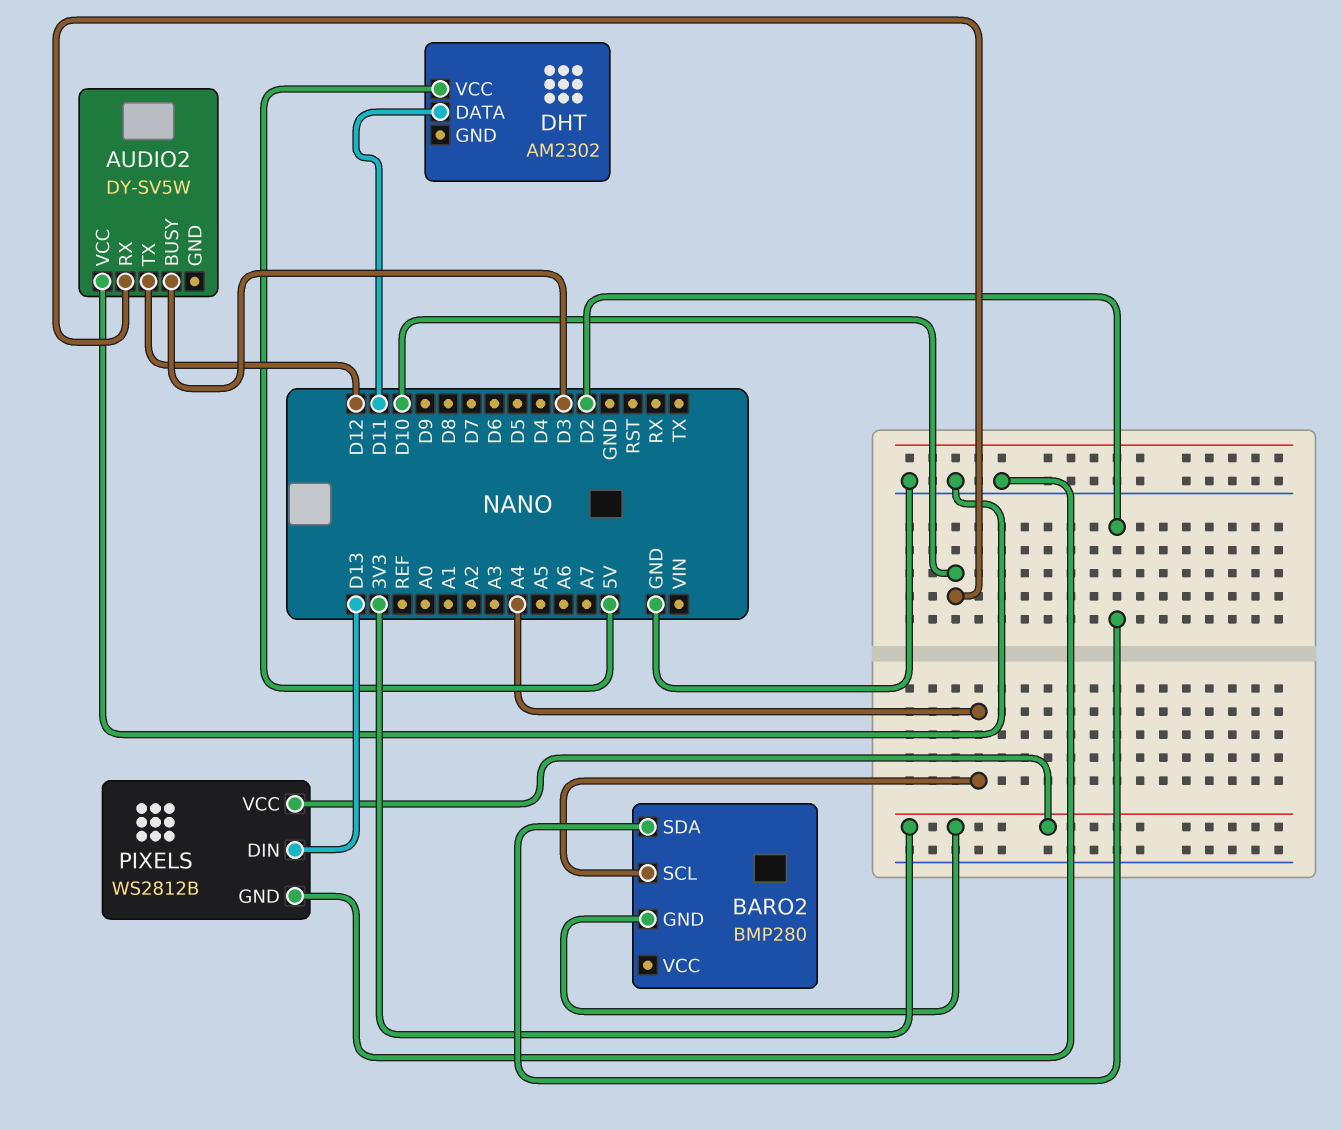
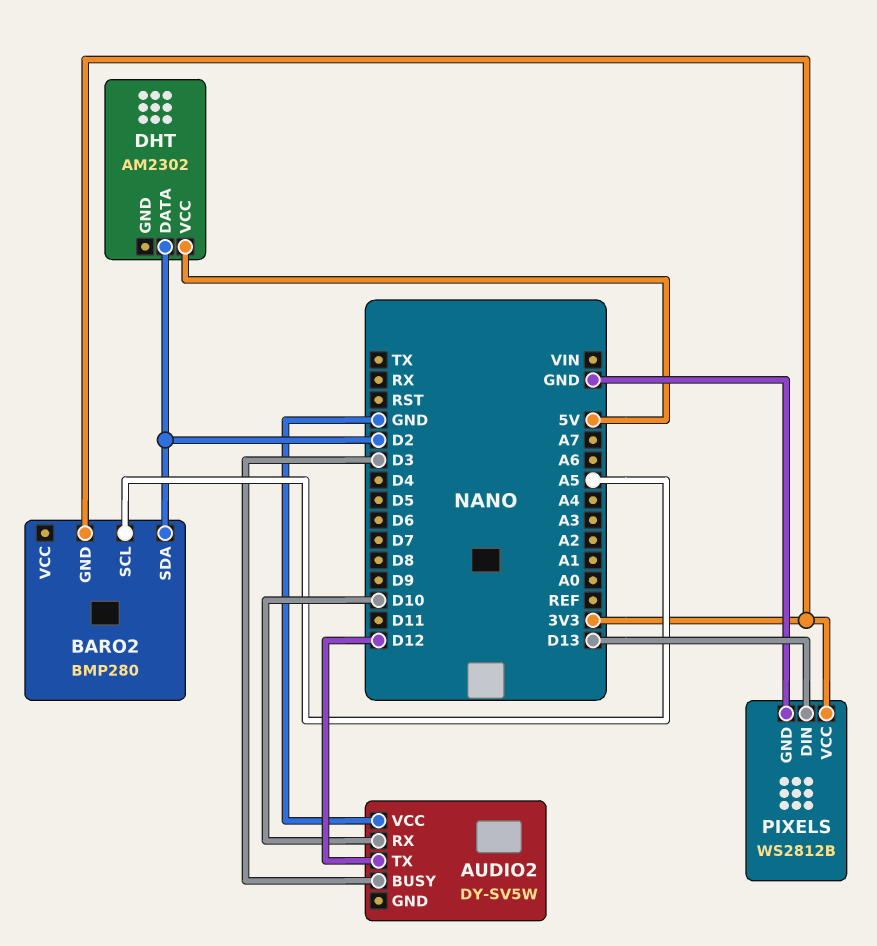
BARO2 pin SCL: A4 -> A5
DHT pin DATA: D11 -> D2

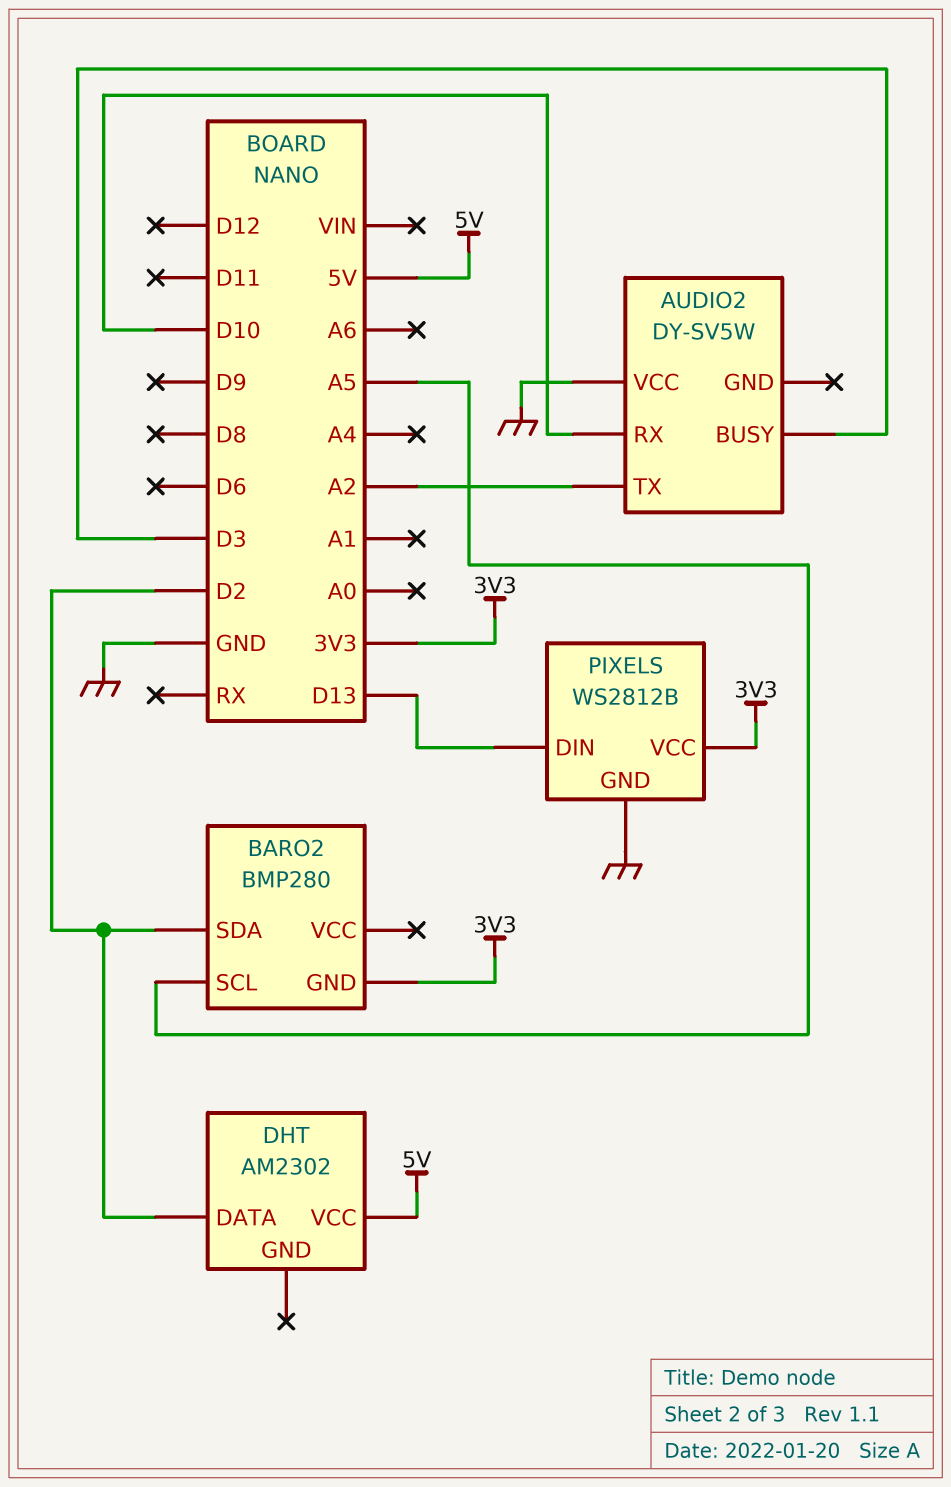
AUDIO2 pin TX: D12 -> A2

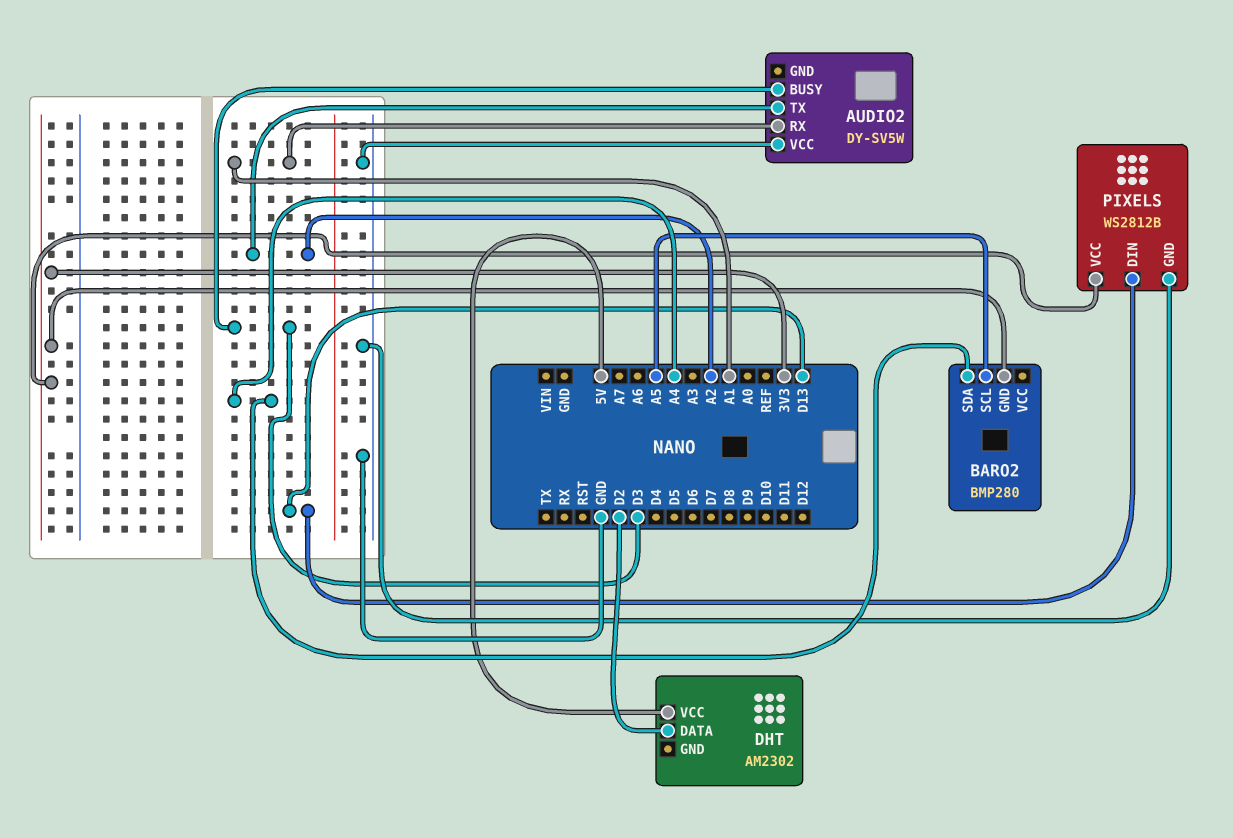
AUDIO2 pin RX: D10 -> A1
BARO2 pin SDA: D2 -> A4

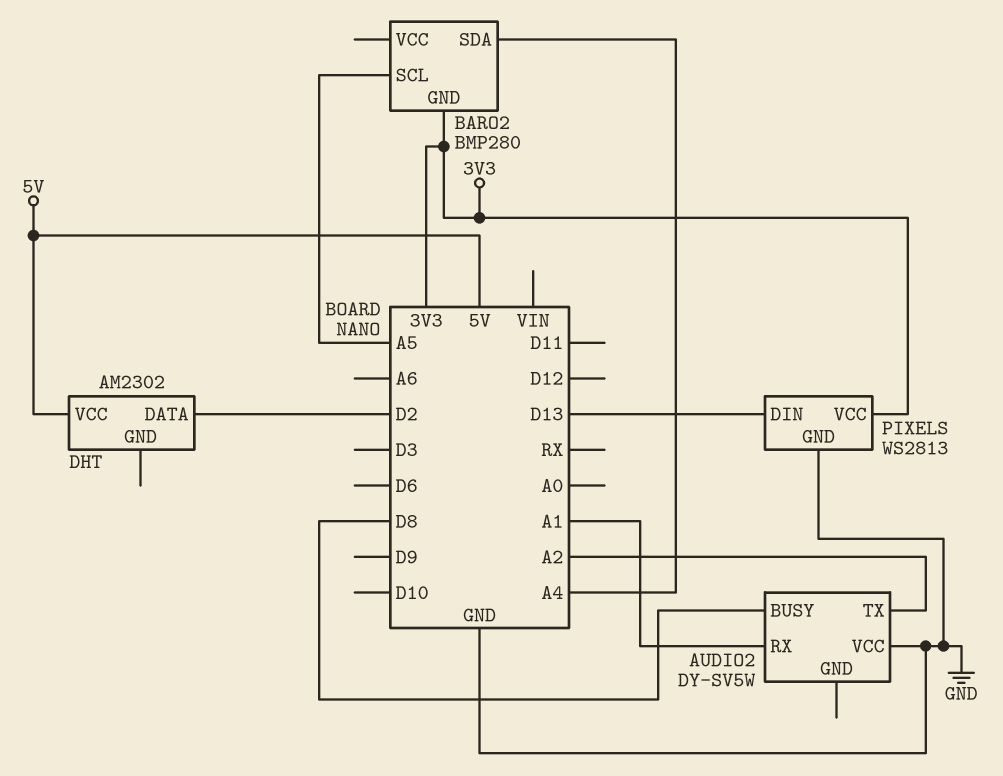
AUDIO2 pin BUSY: D3 -> D8
PIXELS: WS2812B -> WS2813

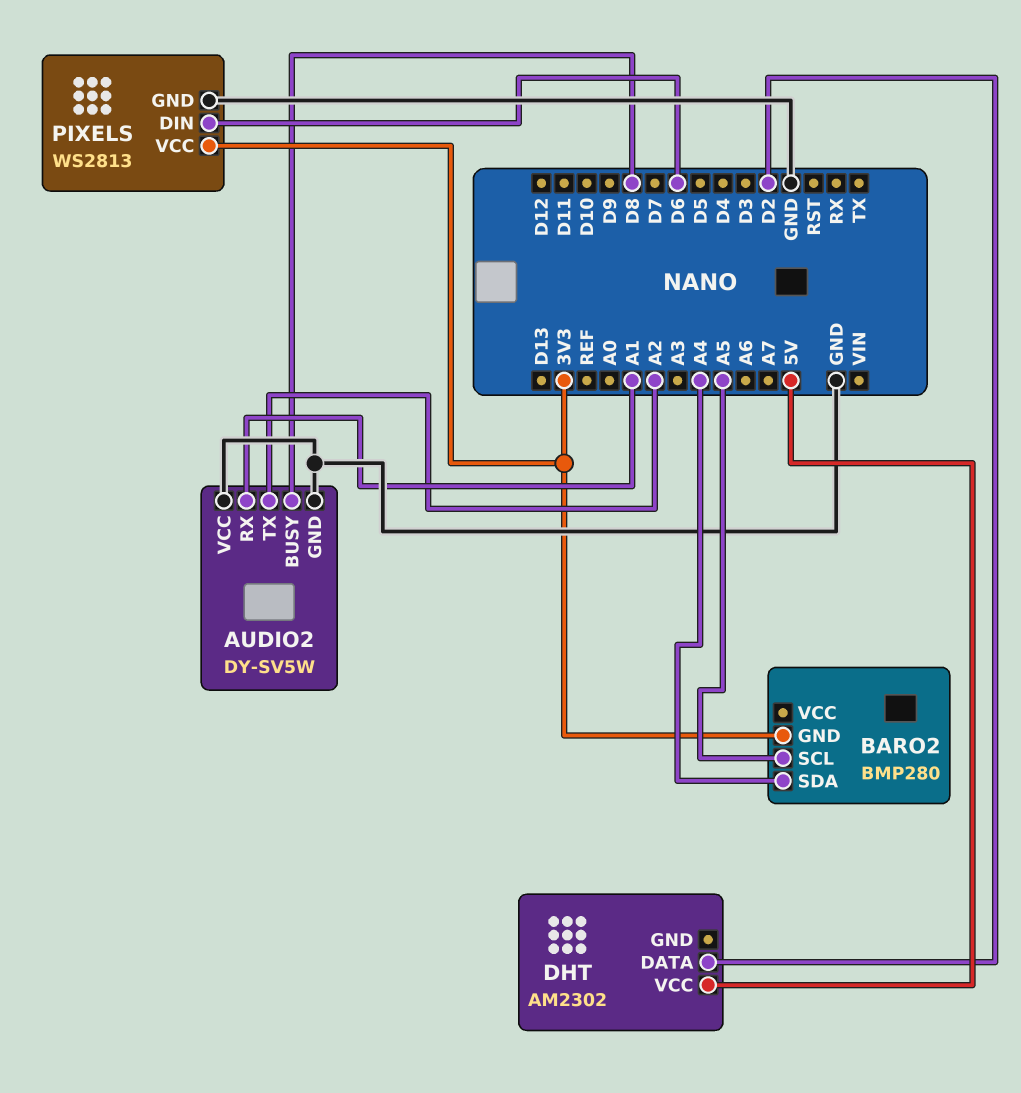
AUDIO2 pin GND: none -> GND
PIXELS pin DIN: D13 -> D6

